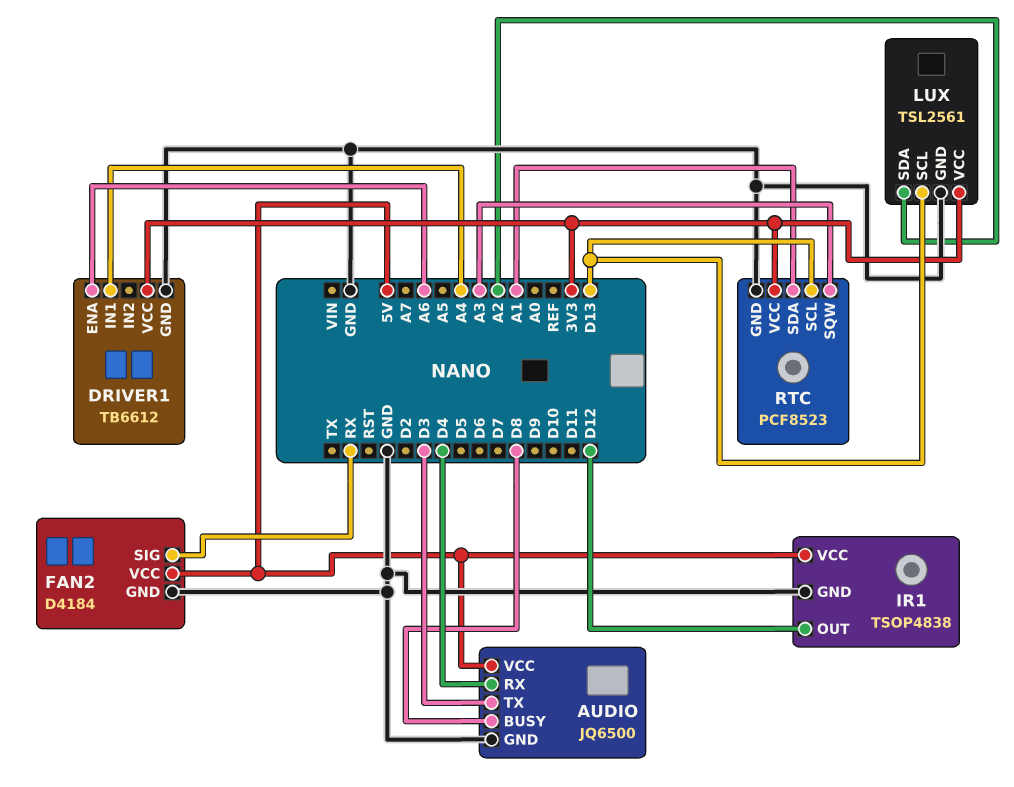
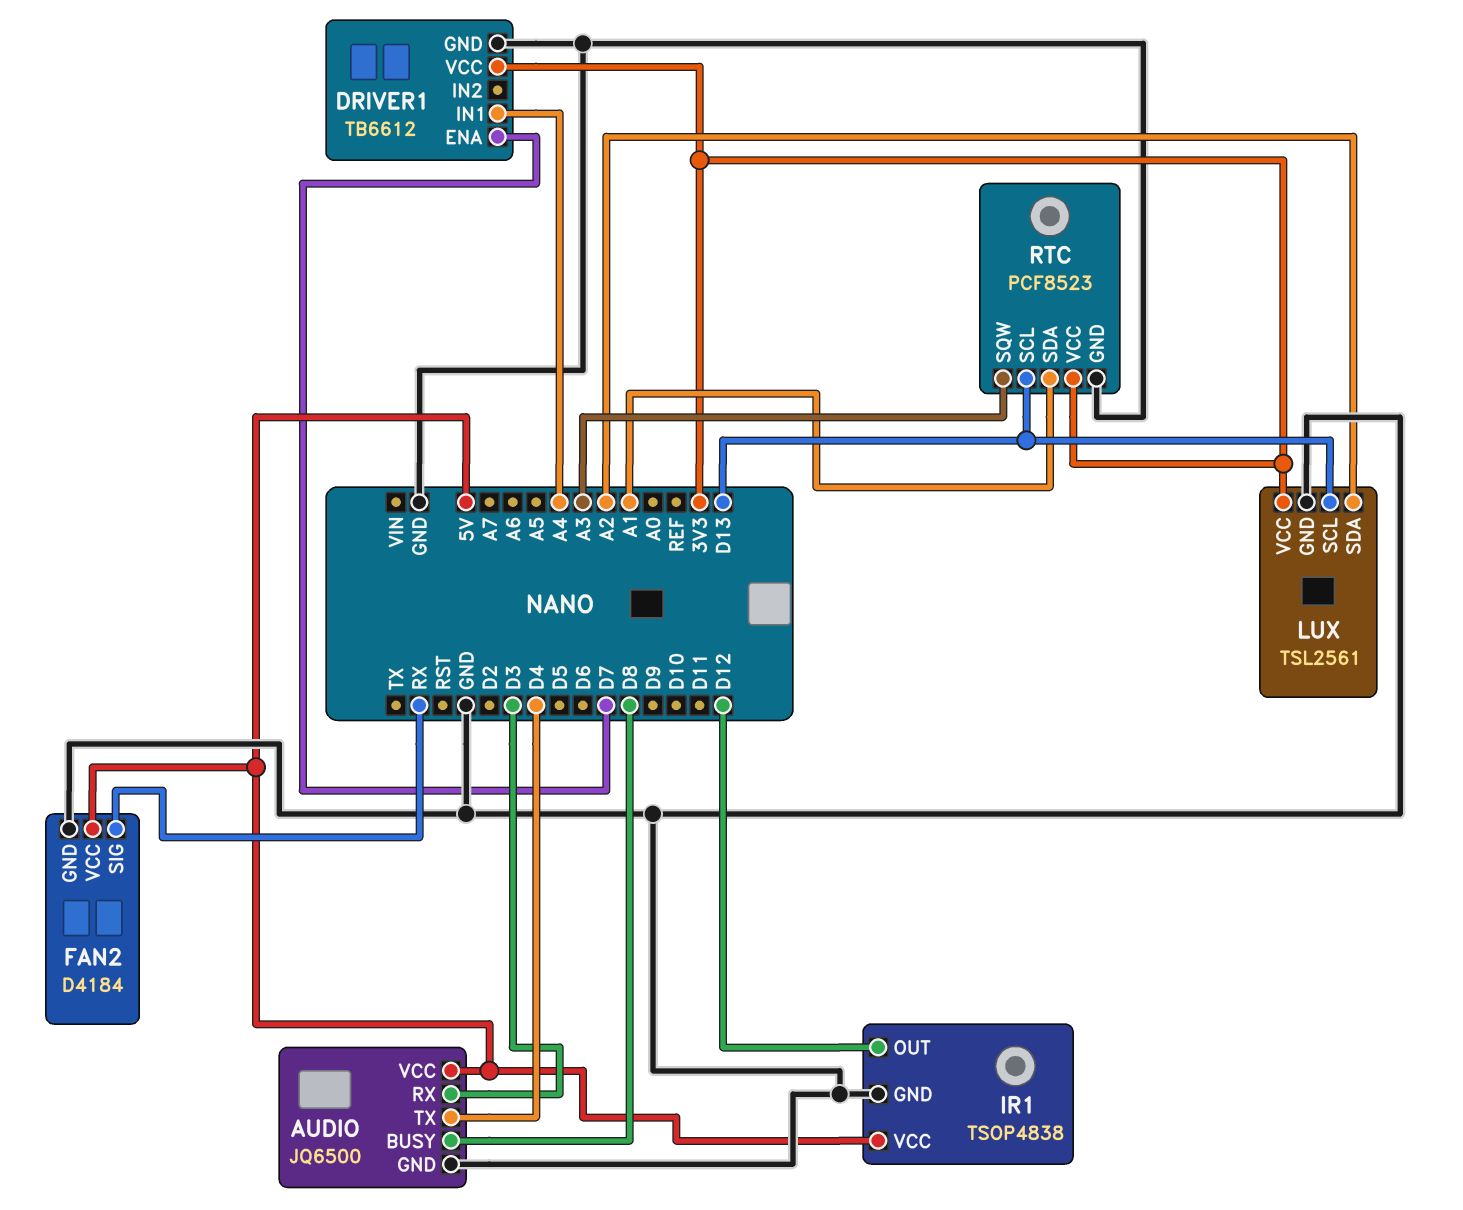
AUDIO pin RX: D4 -> D3
AUDIO pin TX: D3 -> D4
DRIVER1 pin ENA: A6 -> D7

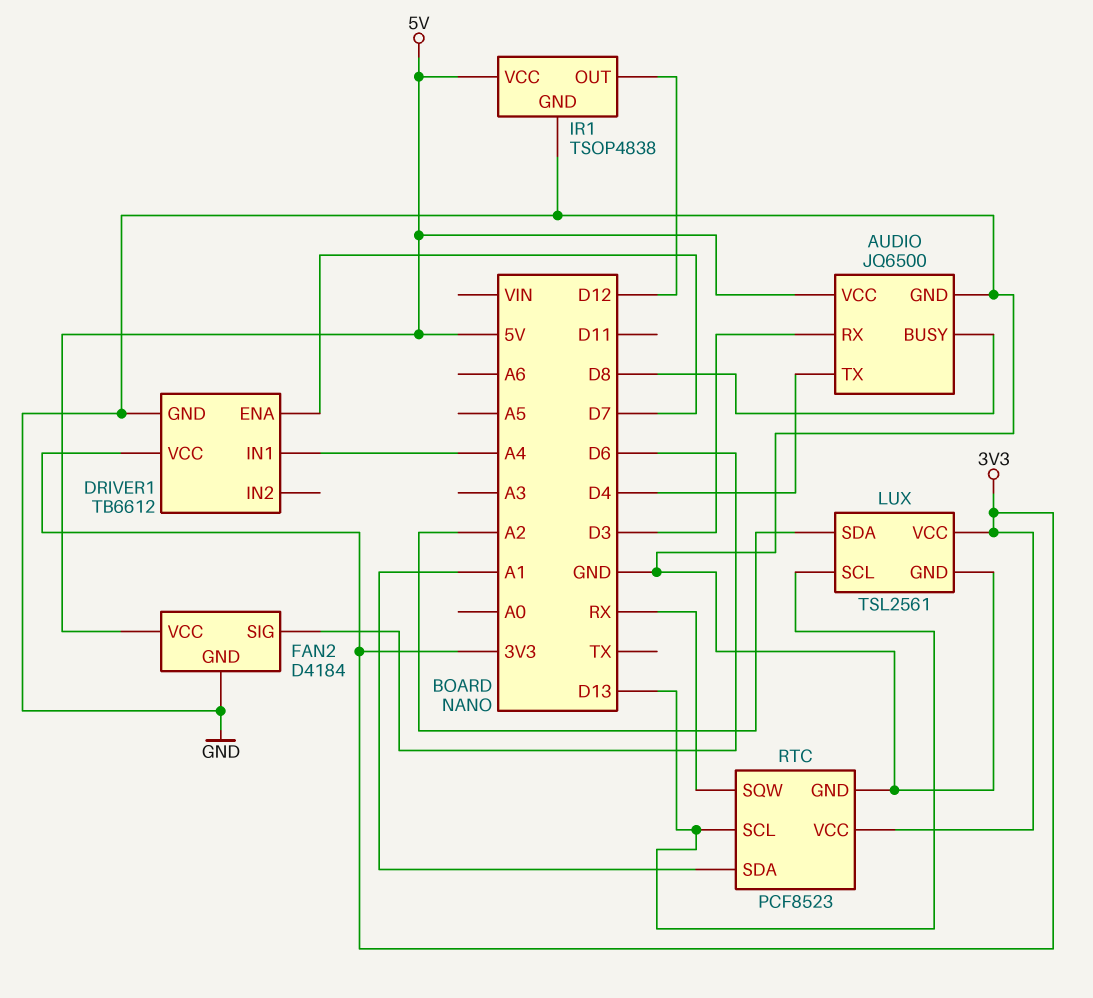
FAN2 pin SIG: RX -> D6
RTC pin SQW: A3 -> RX

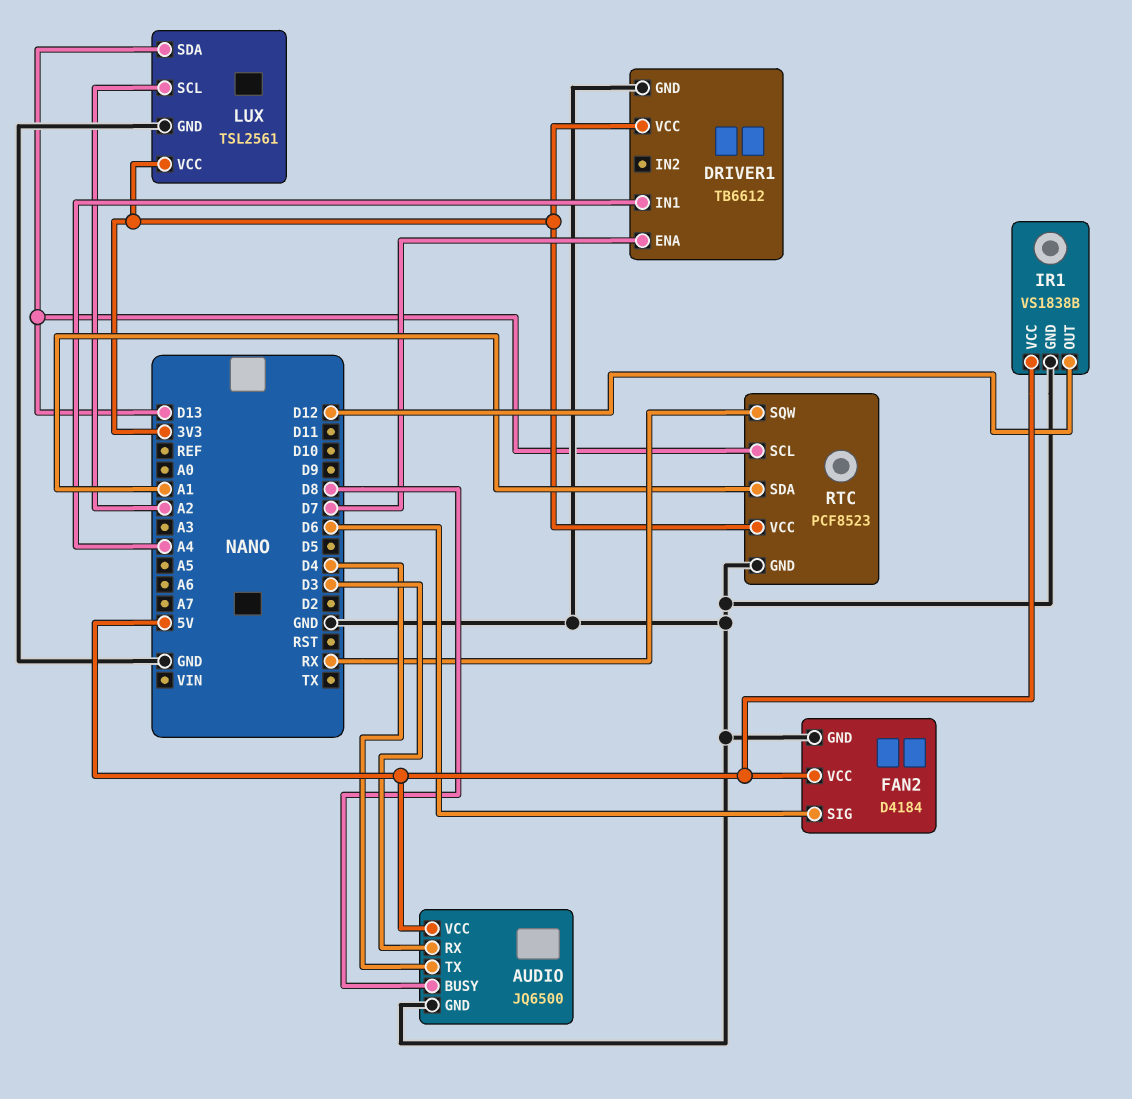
IR1: TSOP4838 -> VS1838B
LUX pin SCL: D13 -> A2
LUX pin SDA: A2 -> D13

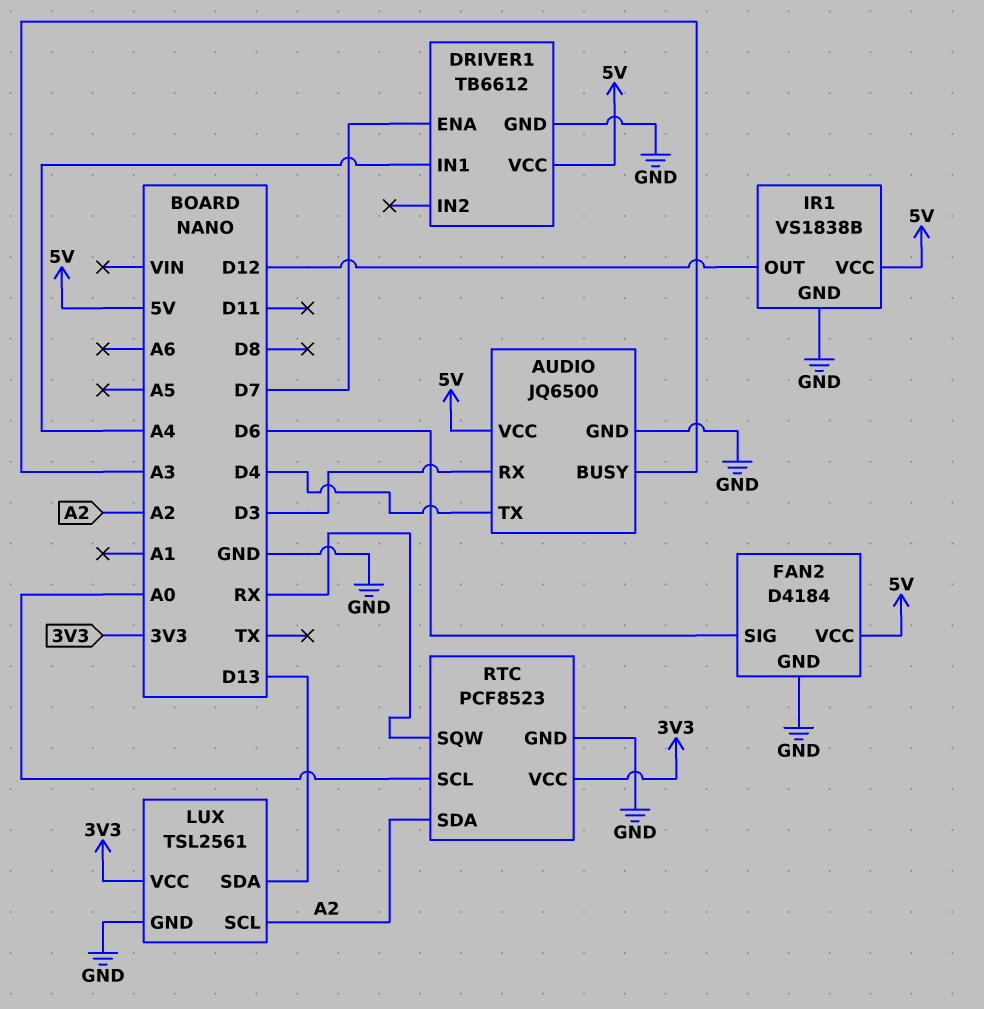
AUDIO pin BUSY: D8 -> A3
DRIVER1 pin VCC: 3V3 -> 5V
RTC pin SCL: D13 -> A0
RTC pin SDA: A1 -> A2

